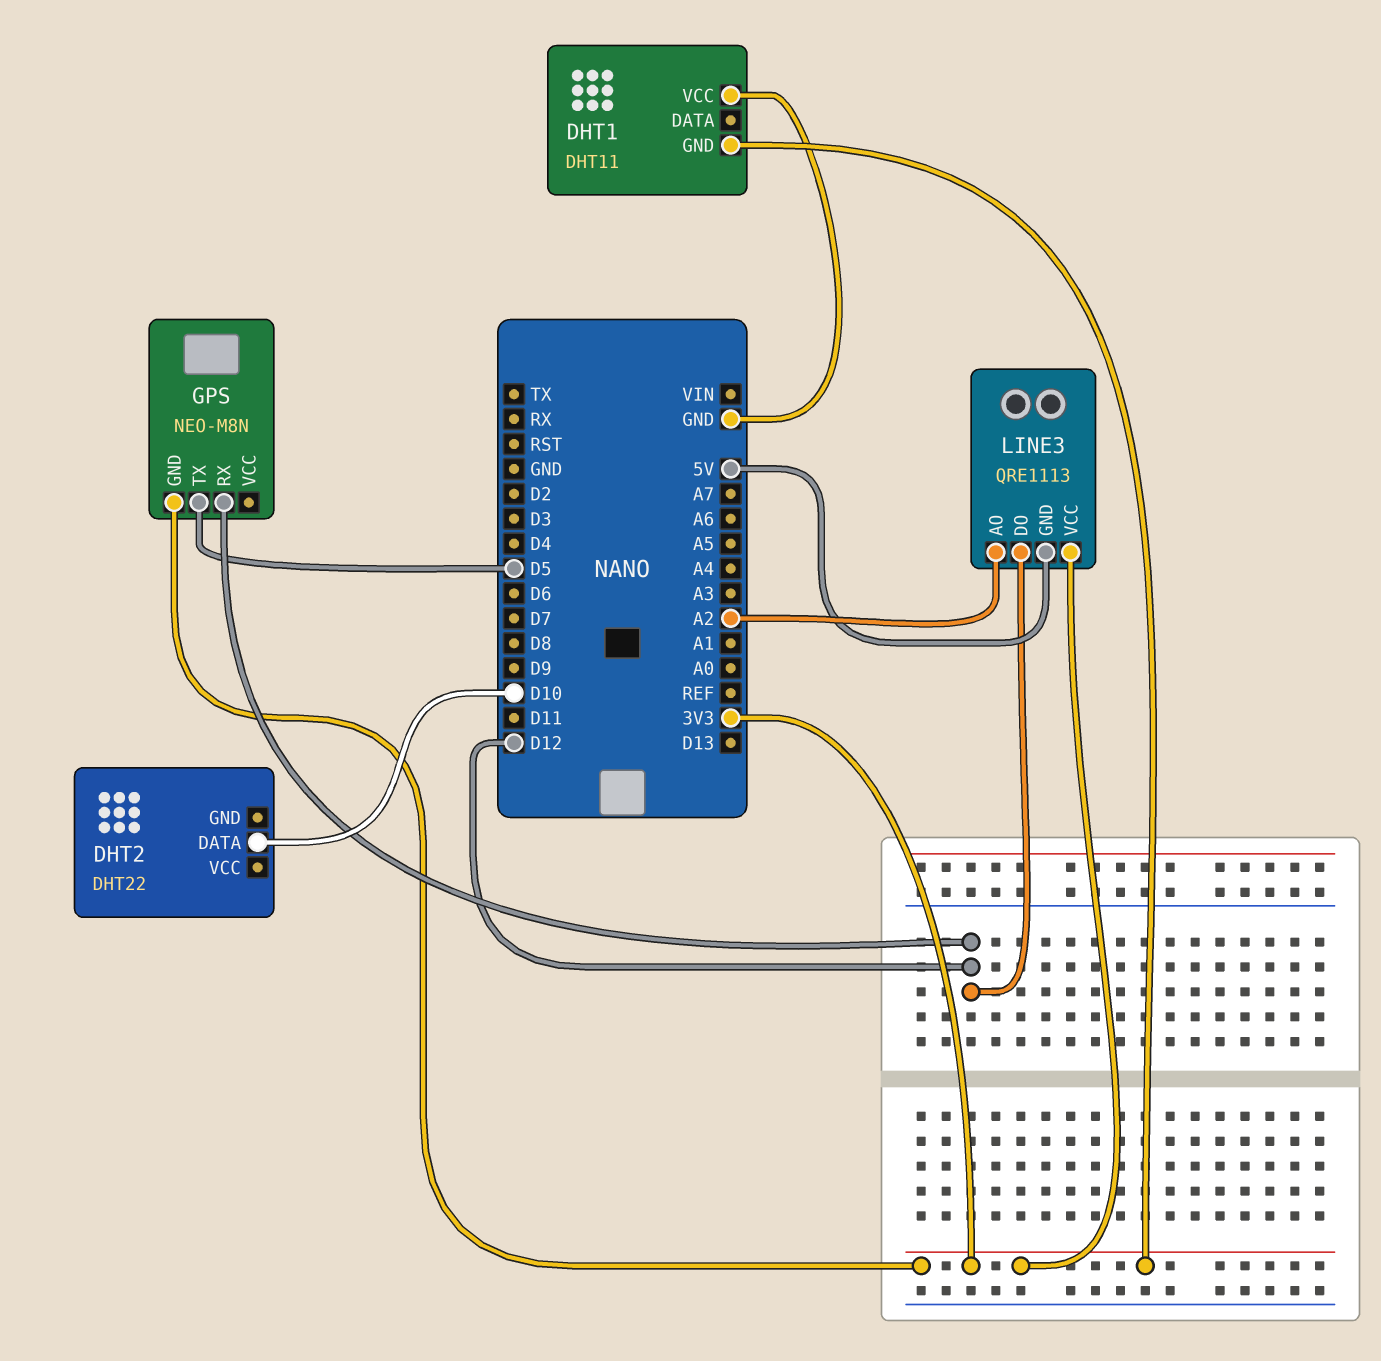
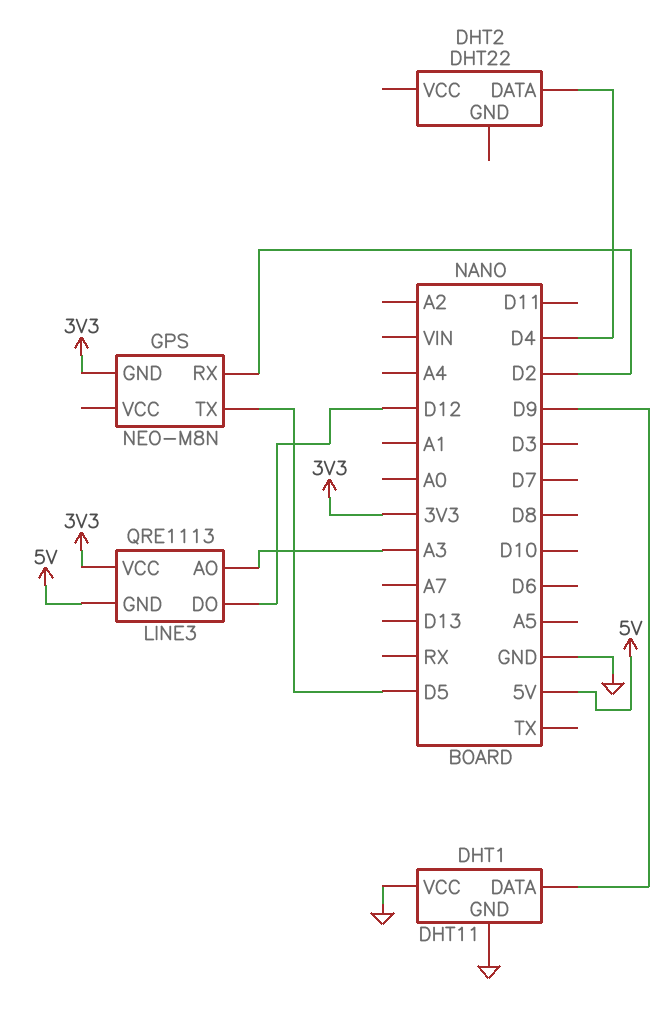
DHT1 pin DATA: none -> D9
DHT1 pin GND: 3V3 -> GND
DHT2 pin DATA: D10 -> D4
GPS pin RX: D12 -> D2
LINE3 pin AO: A2 -> A3

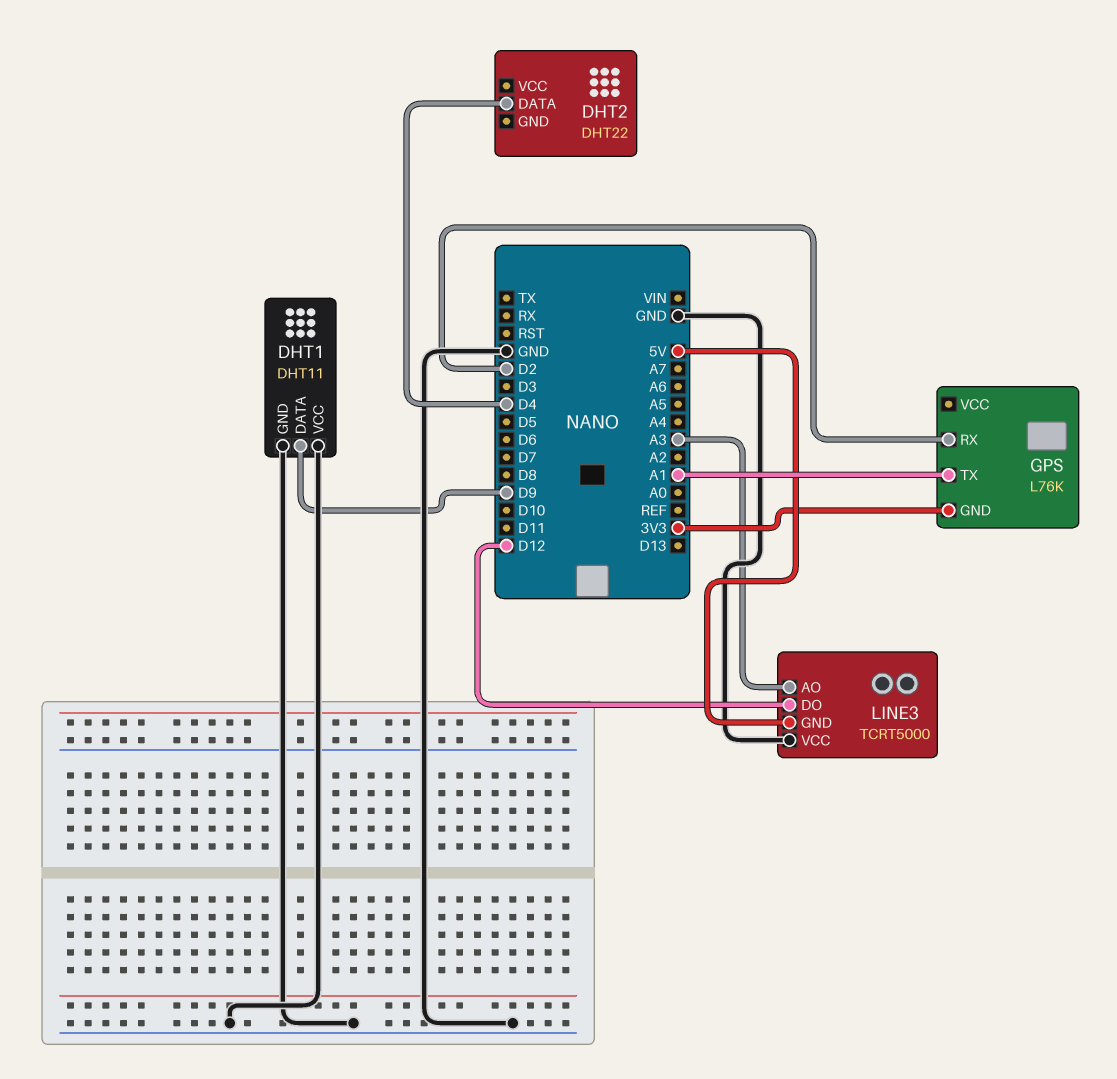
GPS: NEO-M8N -> L76K
GPS pin TX: D5 -> A1
LINE3: QRE1113 -> TCRT5000
LINE3 pin VCC: 3V3 -> GND

